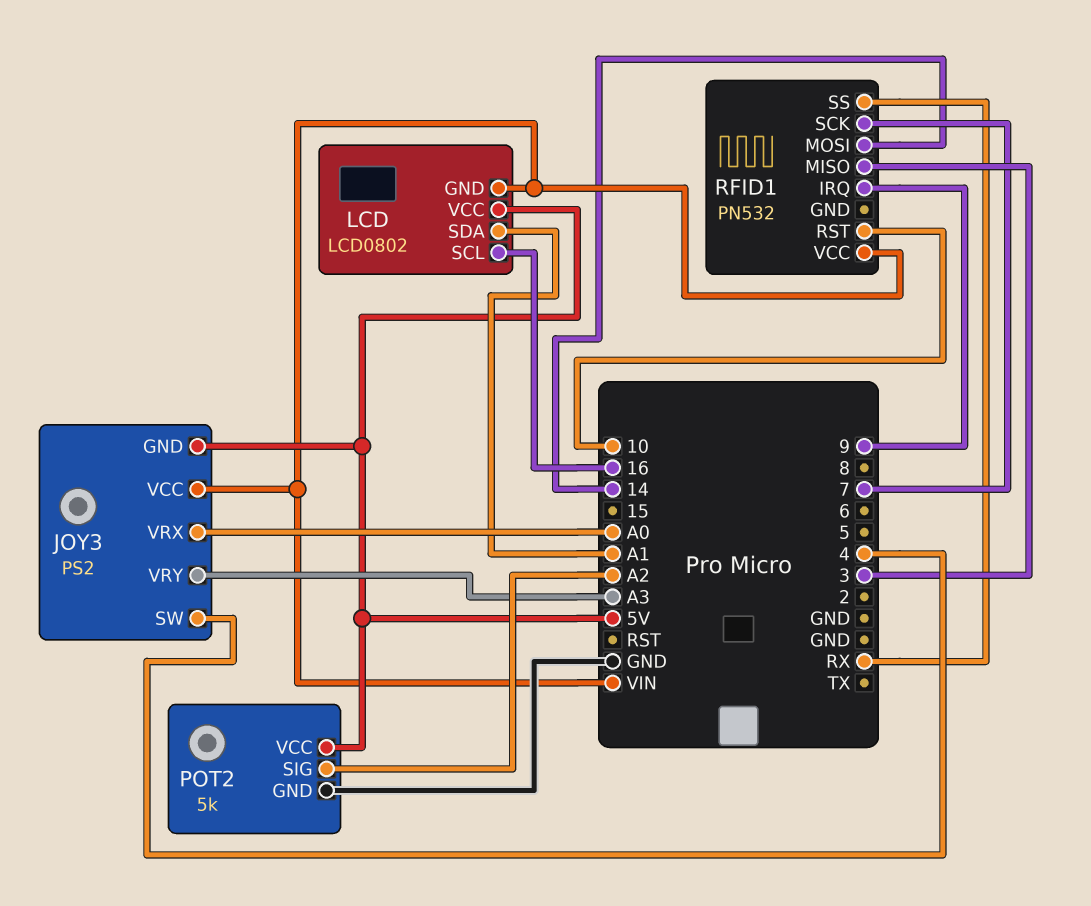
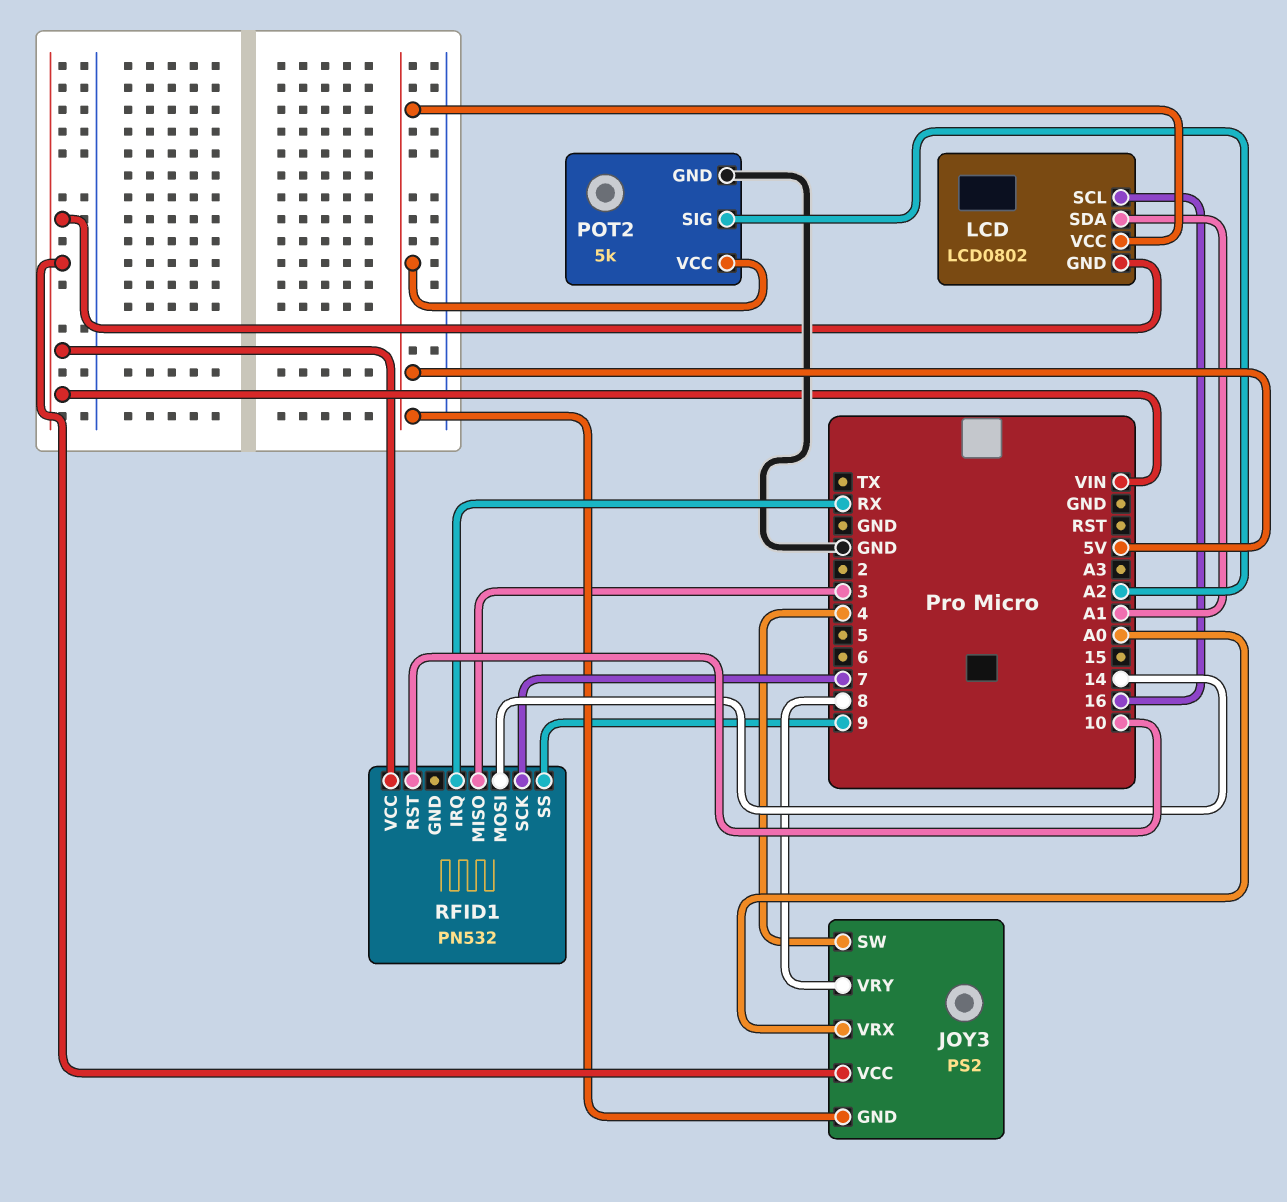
JOY3 pin VRY: A3 -> 8
RFID1 pin IRQ: 9 -> RX
RFID1 pin SS: RX -> 9

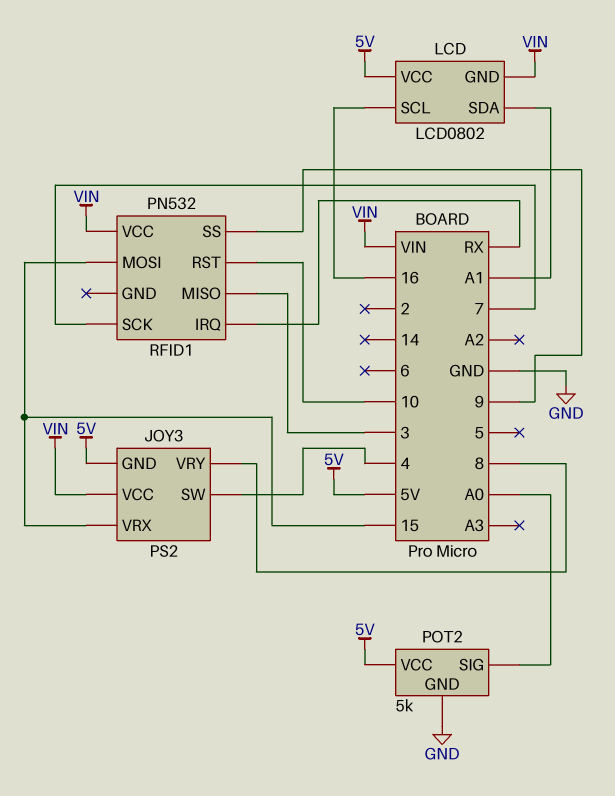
JOY3 pin VRX: A0 -> 15
POT2 pin SIG: A2 -> A0
RFID1 pin MOSI: 14 -> 15

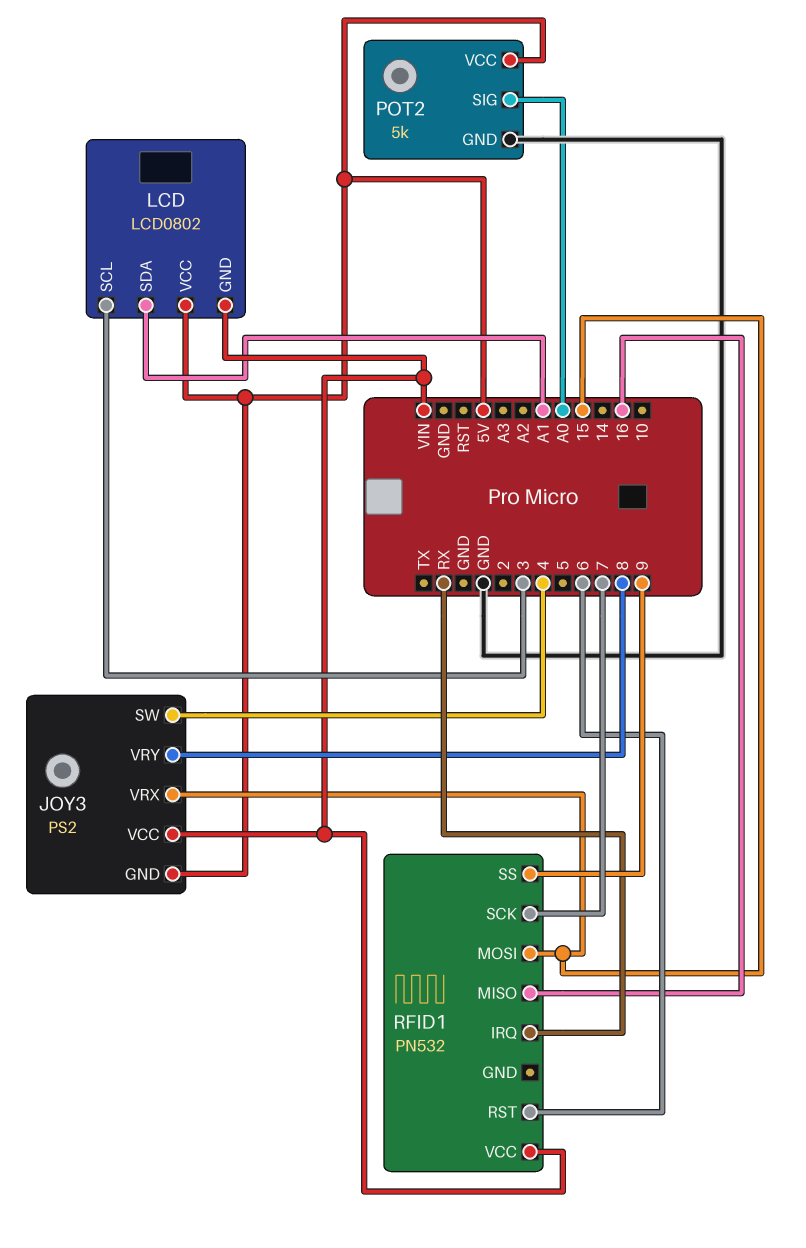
LCD pin SCL: 16 -> 3
RFID1 pin MISO: 3 -> 16
RFID1 pin RST: 10 -> 6

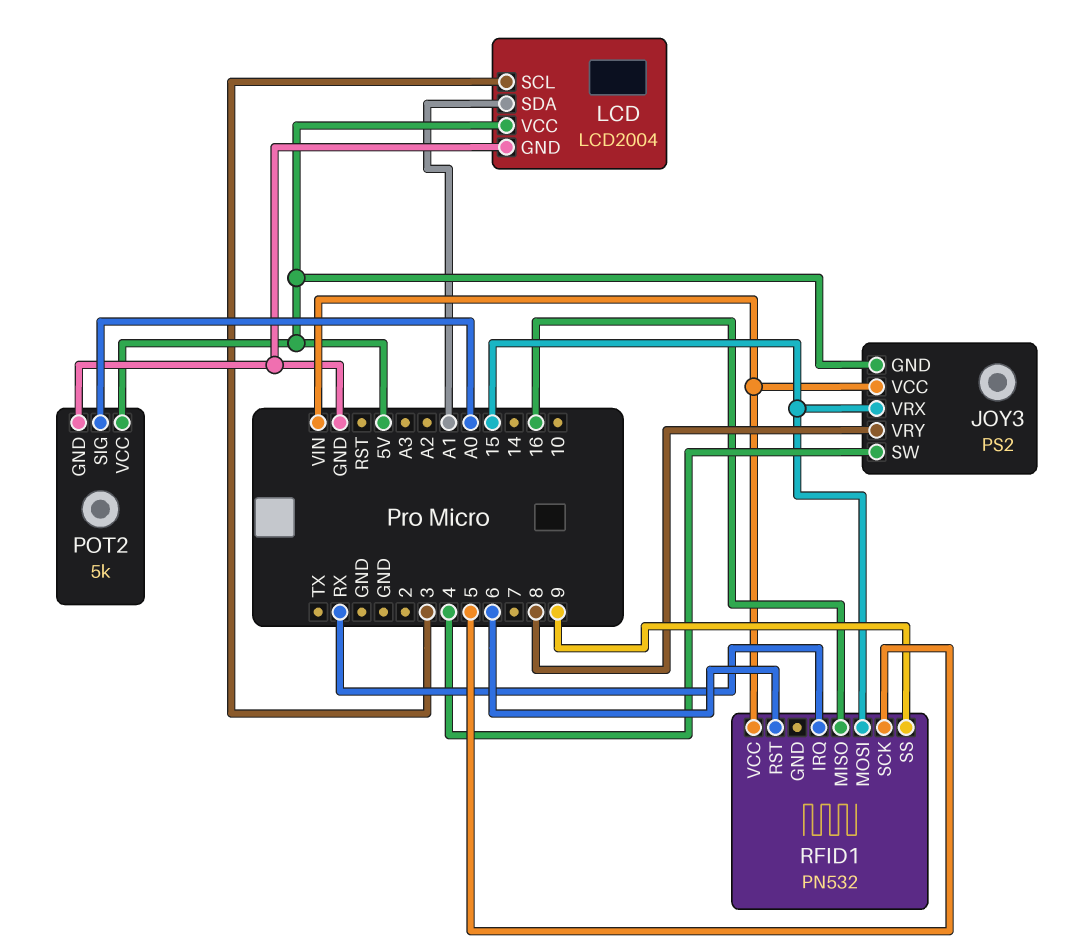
LCD: LCD0802 -> LCD2004
LCD pin GND: VIN -> GND
RFID1 pin SCK: 7 -> 5

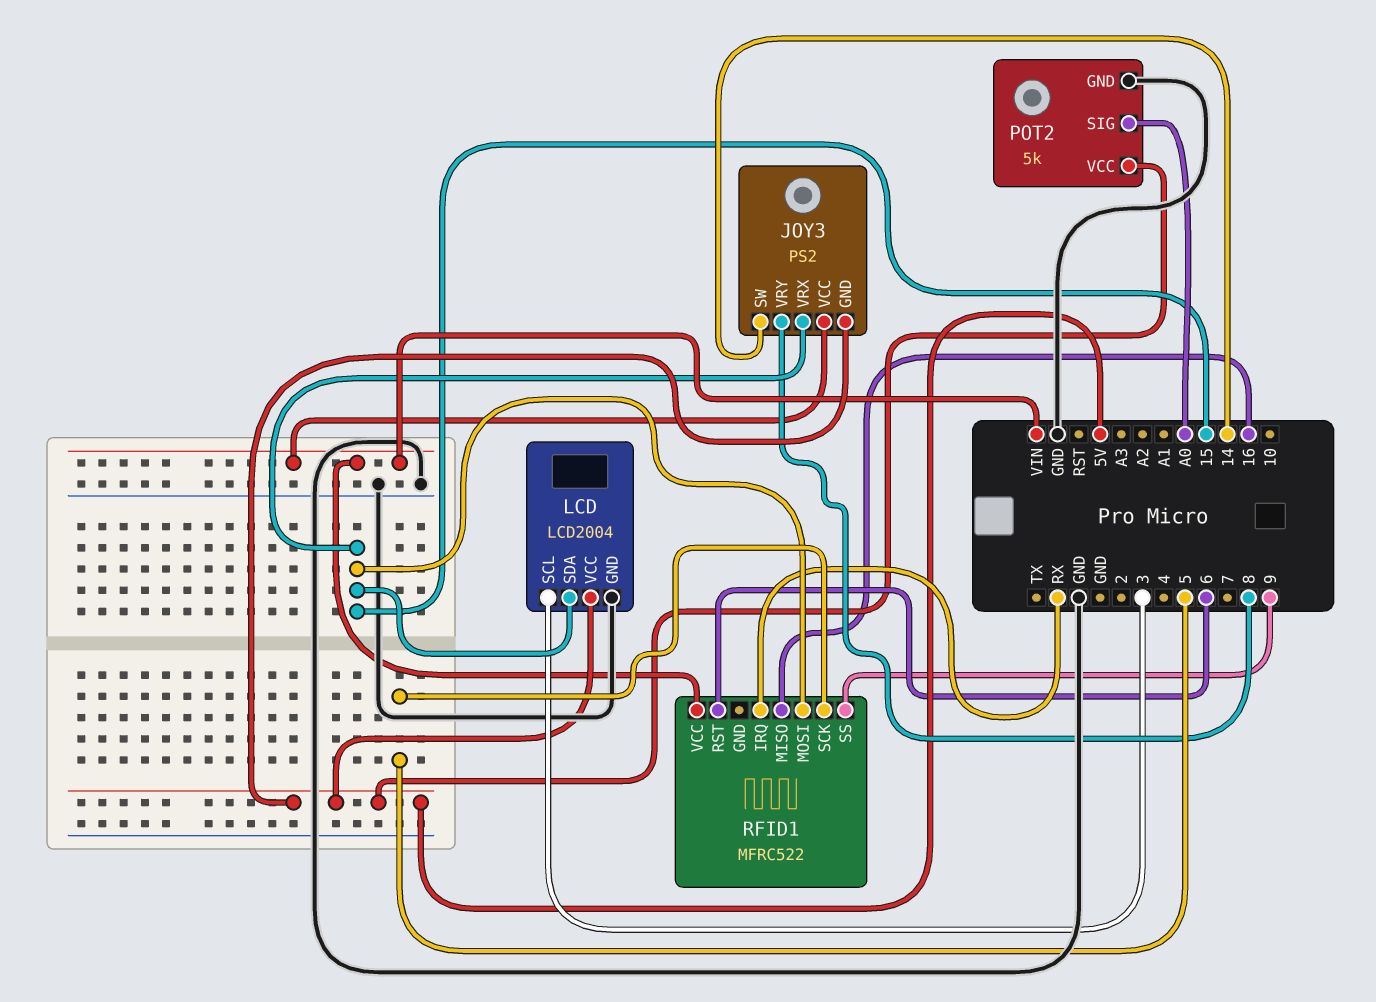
JOY3 pin SW: 4 -> 14
LCD pin SDA: A1 -> 15
RFID1: PN532 -> MFRC522

